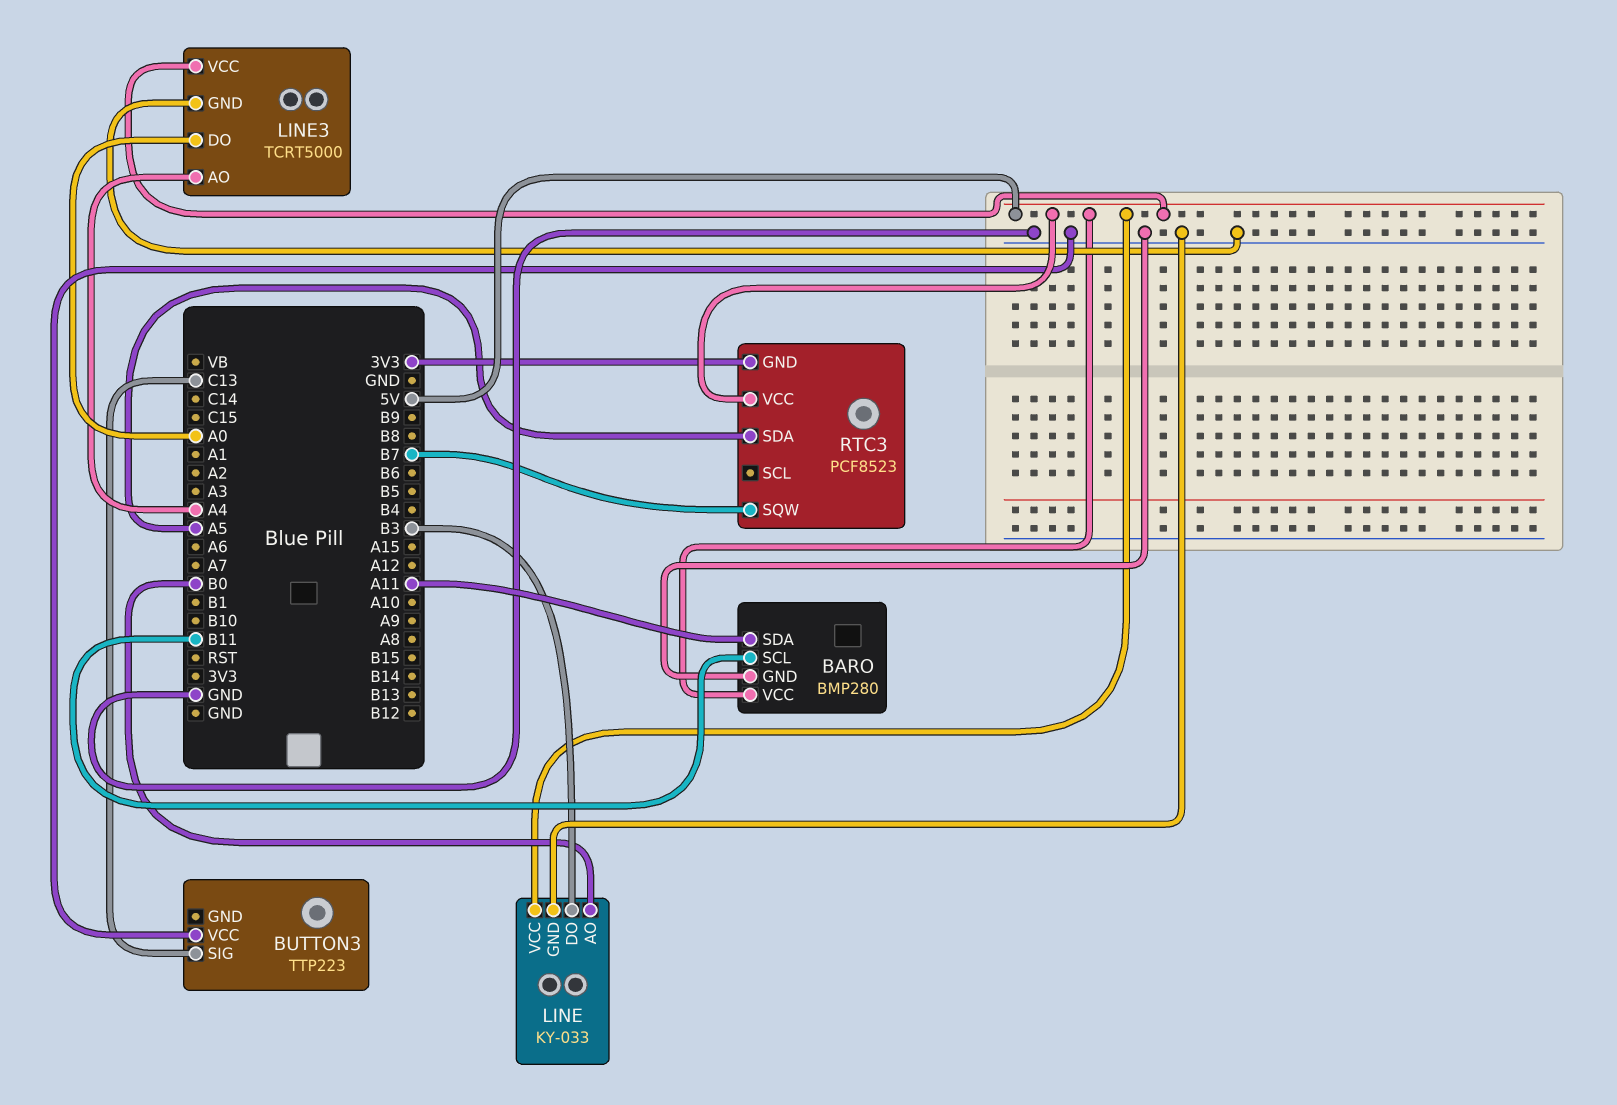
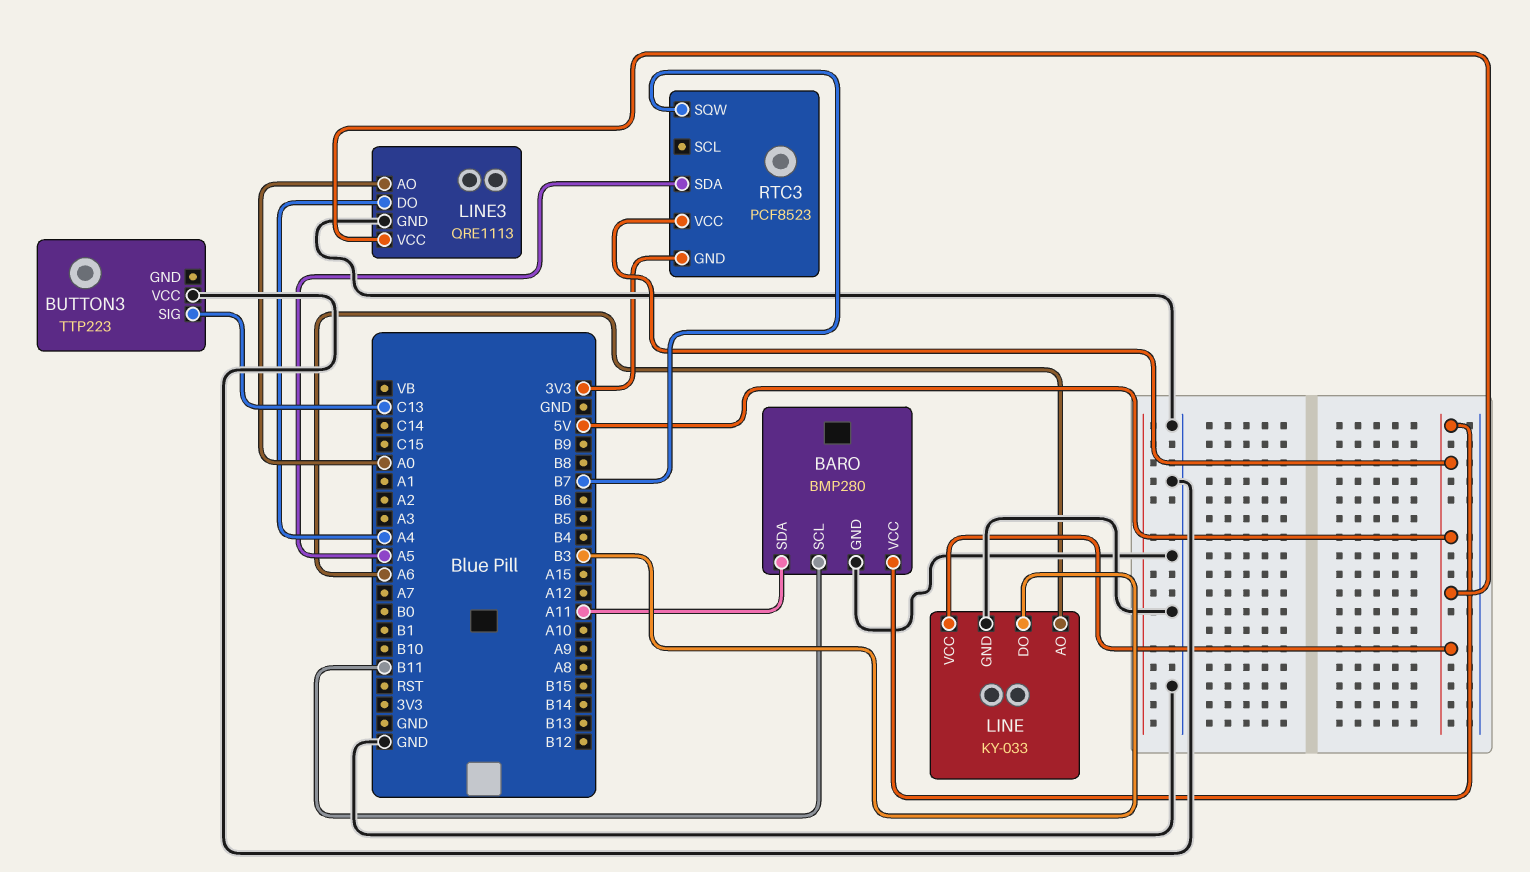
LINE pin AO: B0 -> A6
LINE3: TCRT5000 -> QRE1113
LINE3 pin AO: A4 -> A0
LINE3 pin DO: A0 -> A4

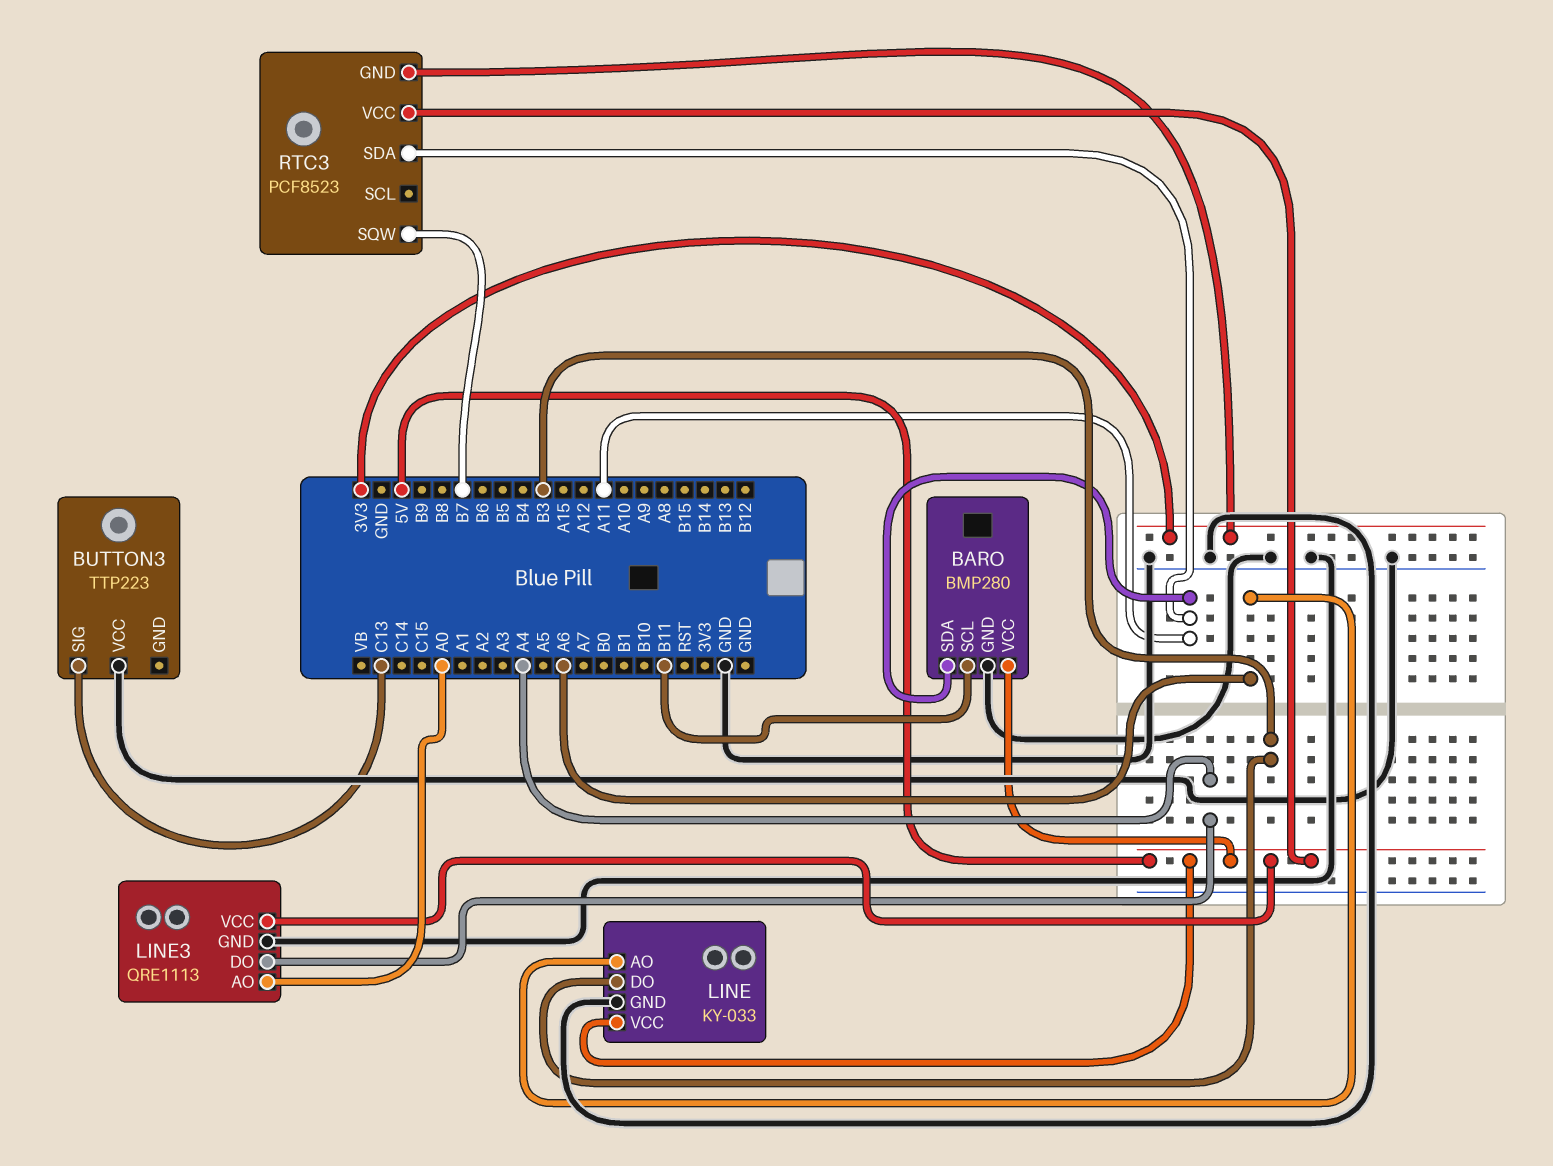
RTC3 pin SDA: A5 -> A11

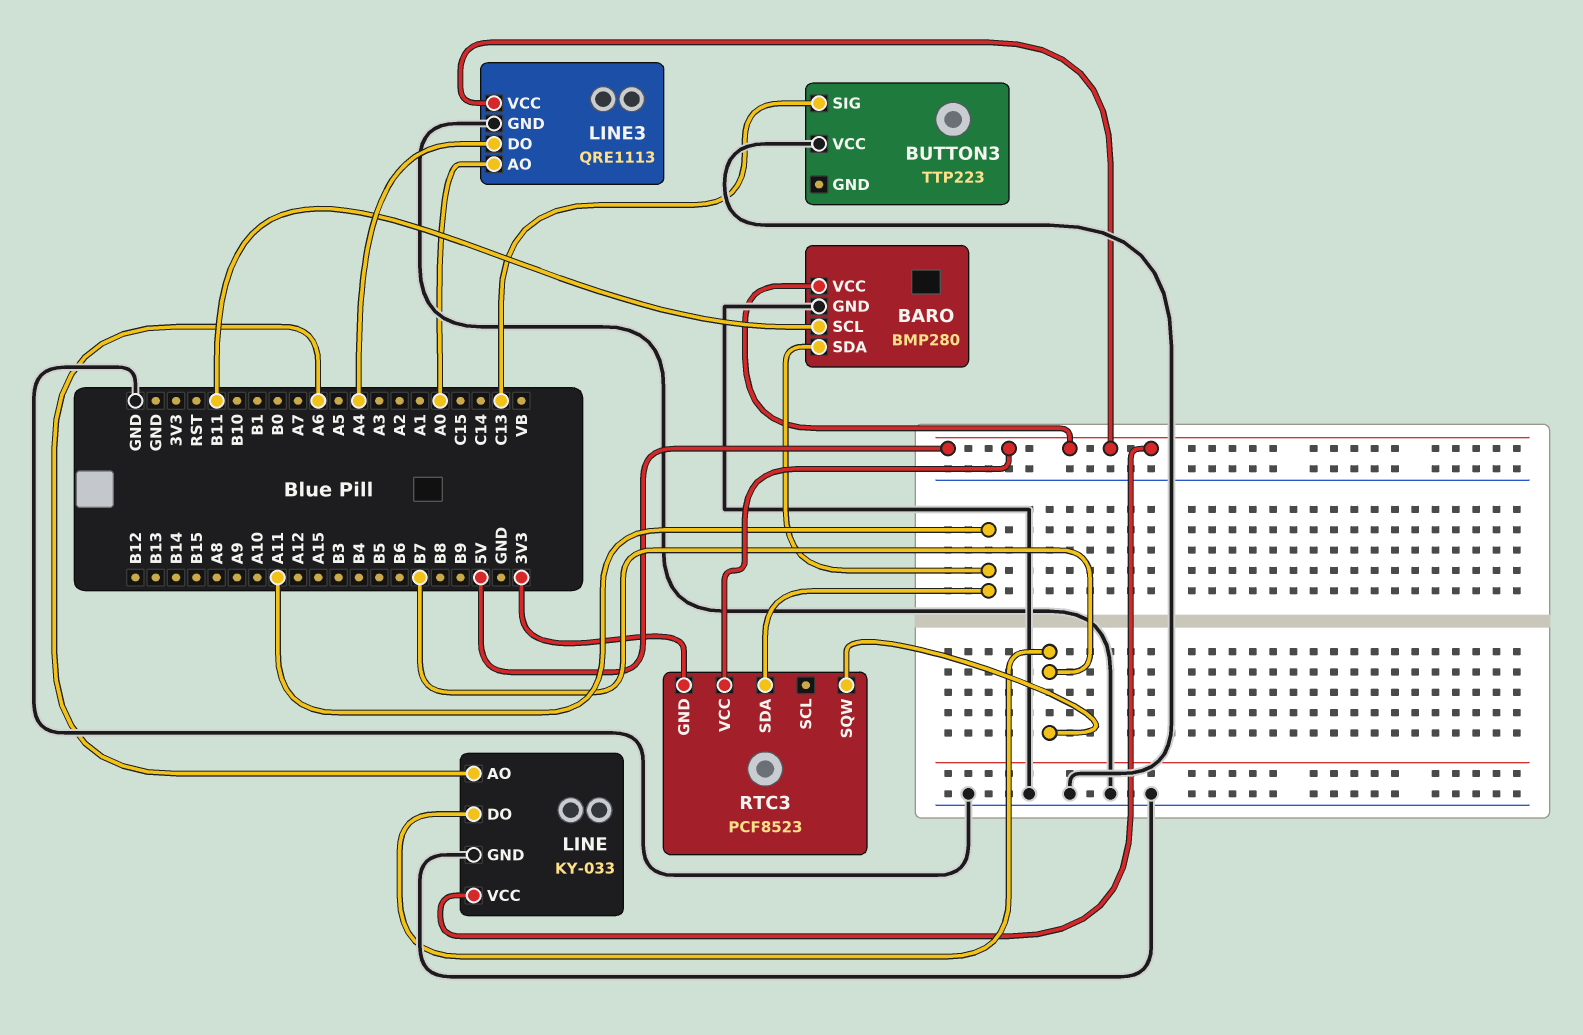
LINE pin DO: B3 -> B7

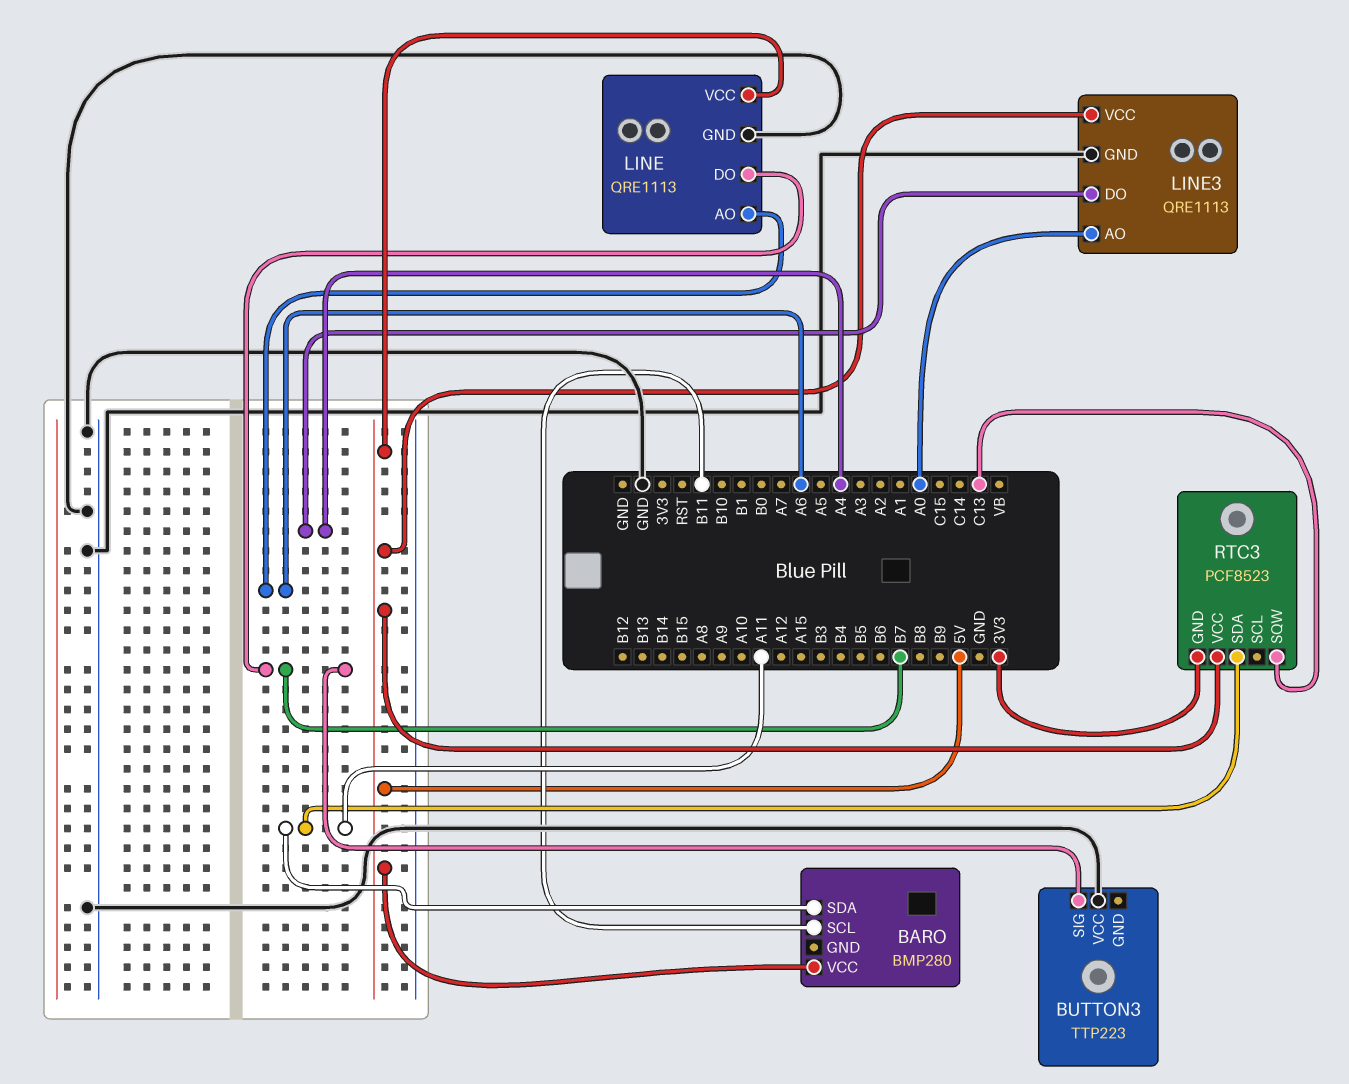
BARO pin GND: GND -> none
BUTTON3 pin SIG: C13 -> B7
LINE: KY-033 -> QRE1113
RTC3 pin SQW: B7 -> C13

